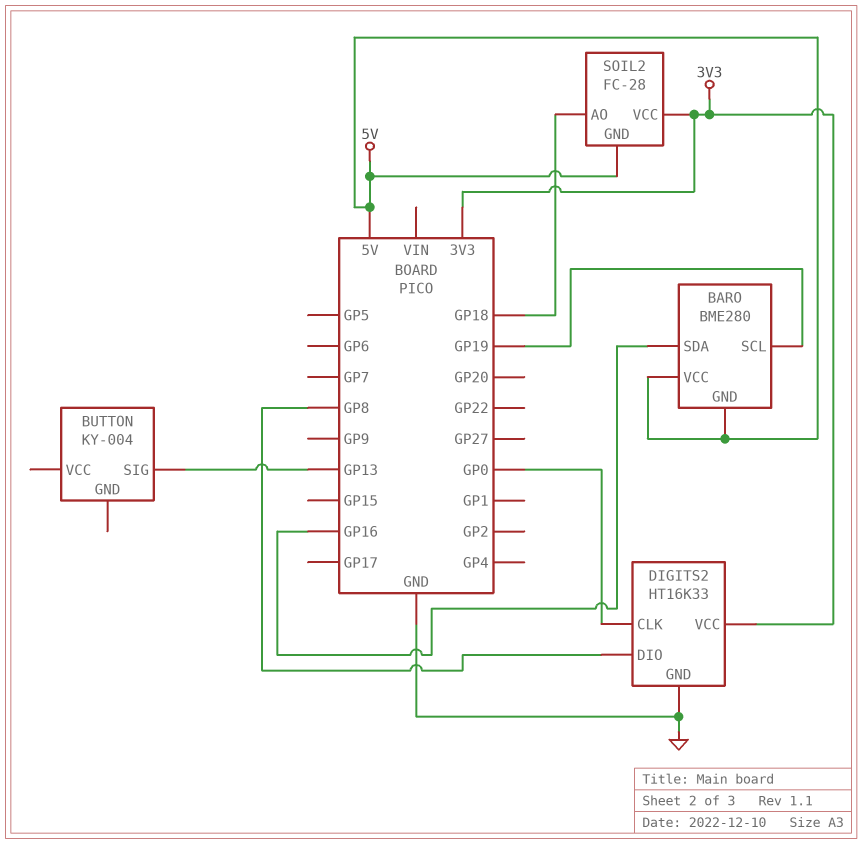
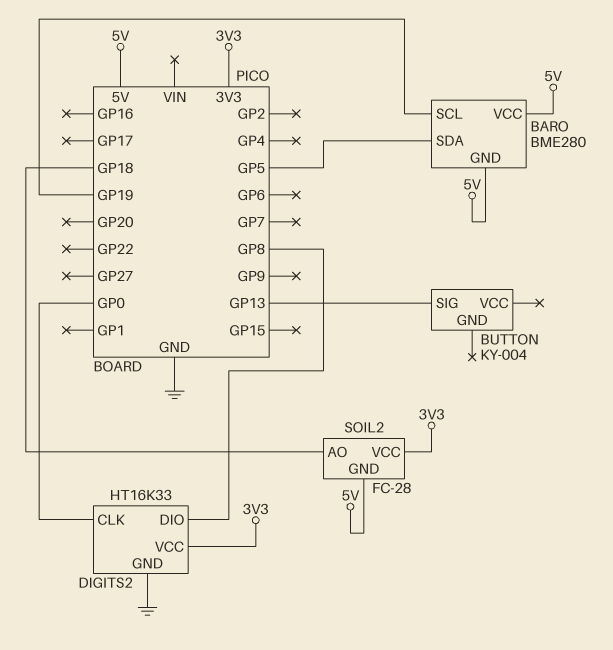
BARO pin SDA: GP16 -> GP5

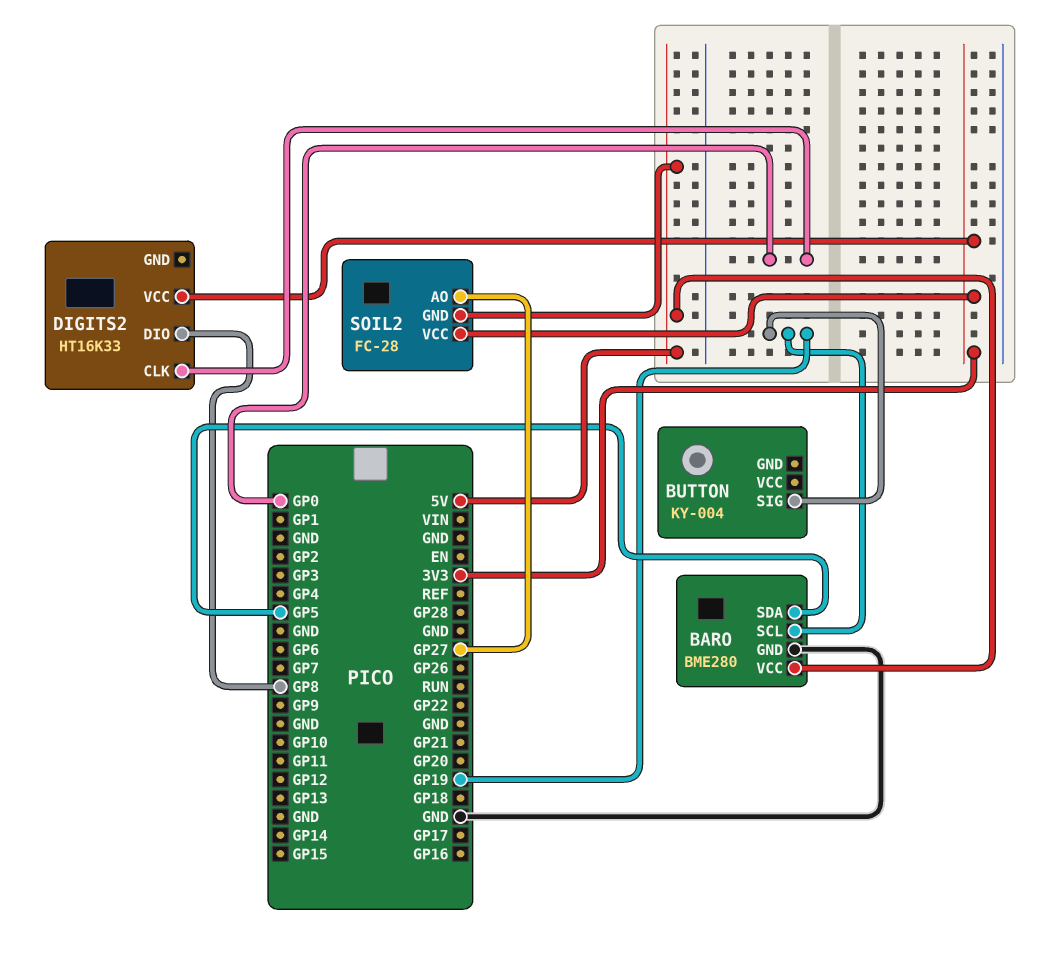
BARO pin GND: 5V -> GND
BUTTON pin SIG: GP13 -> GP19
DIGITS2 pin GND: GND -> none
SOIL2 pin AO: GP18 -> GP27

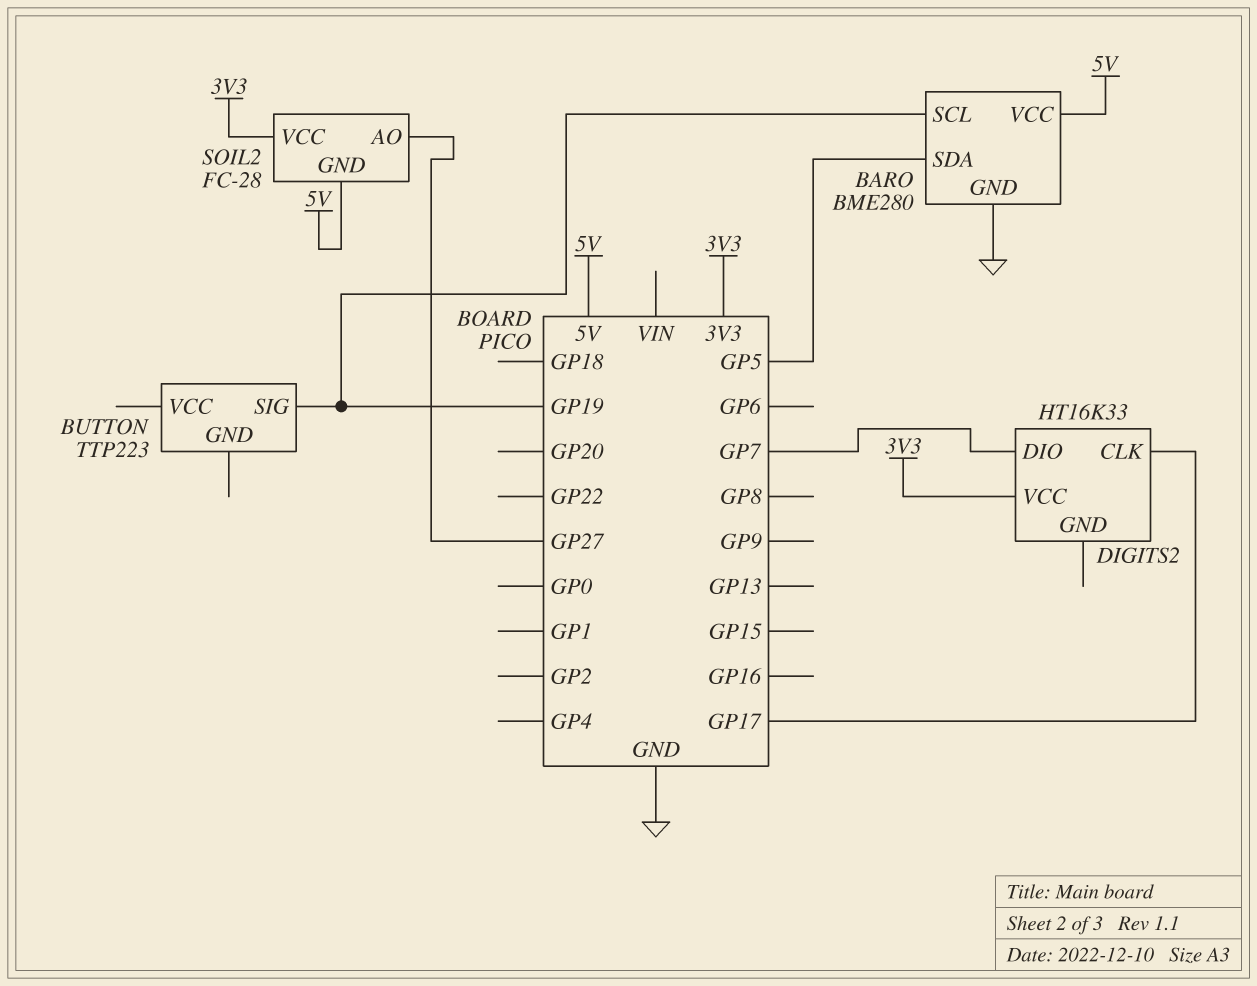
BUTTON: KY-004 -> TTP223
DIGITS2 pin CLK: GP0 -> GP17
DIGITS2 pin DIO: GP8 -> GP7

